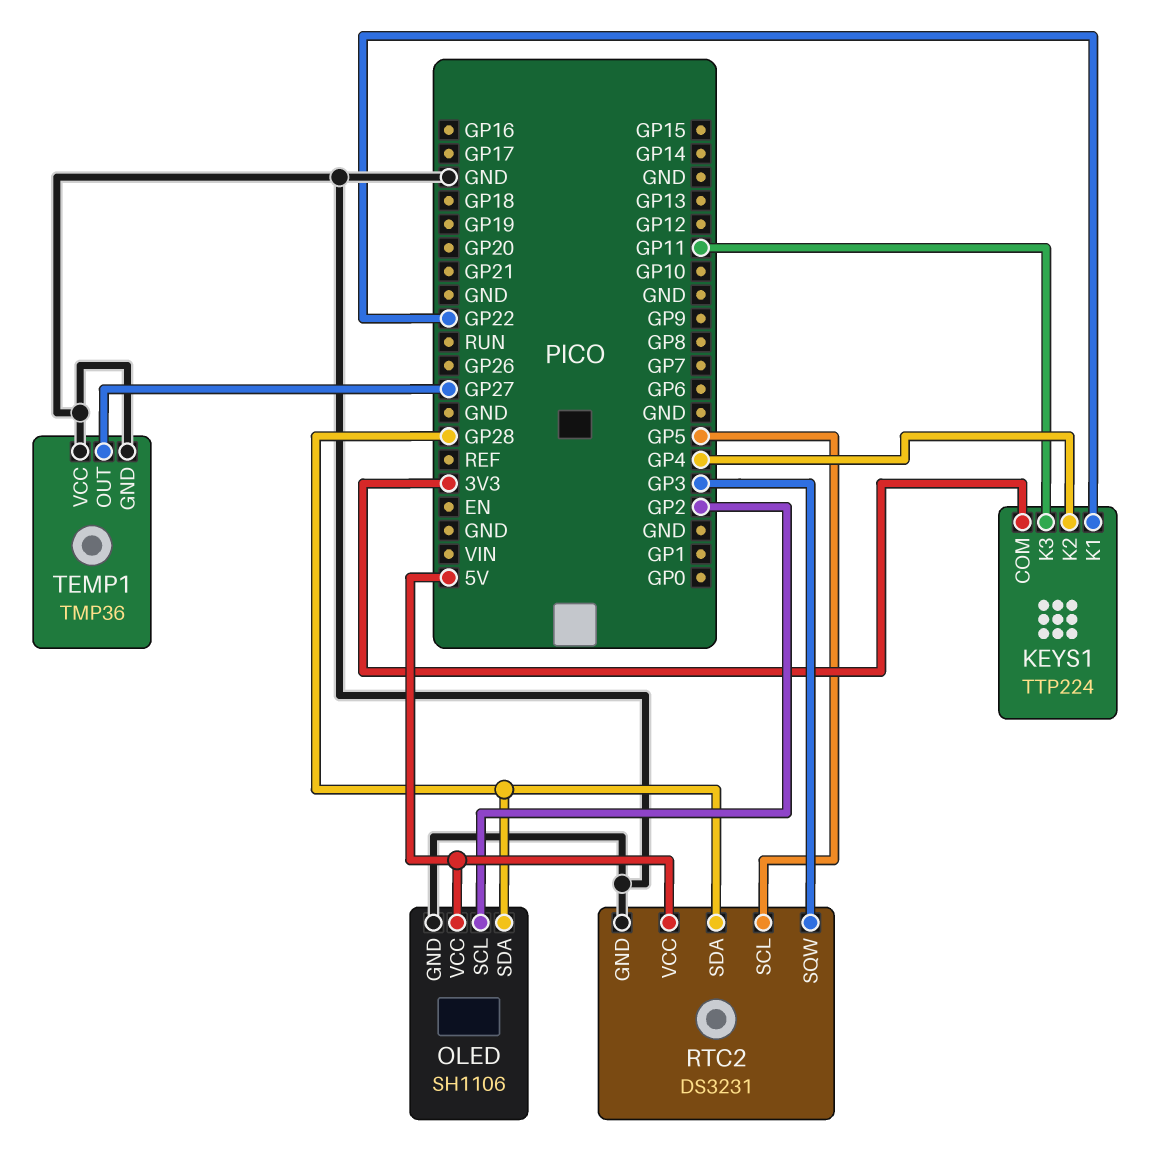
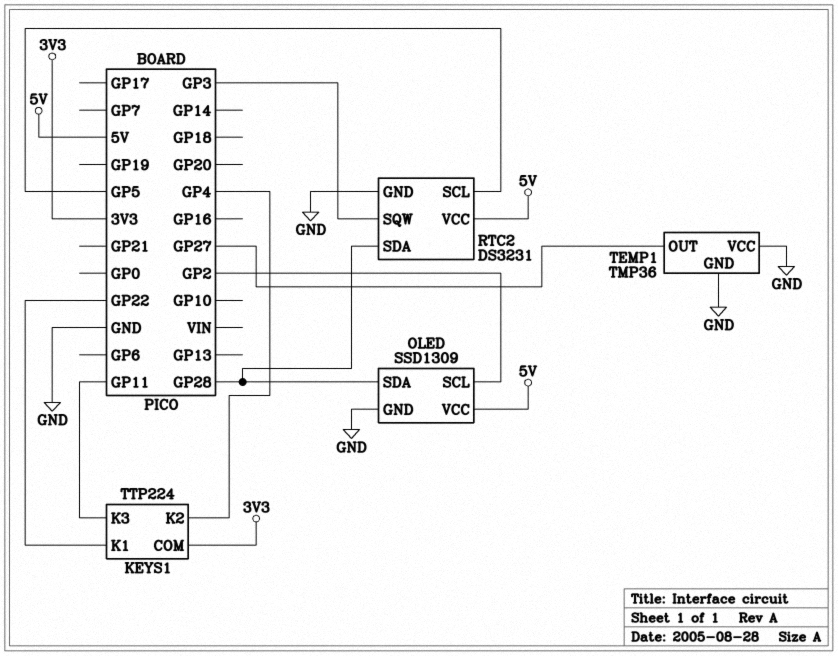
OLED: SH1106 -> SSD1309

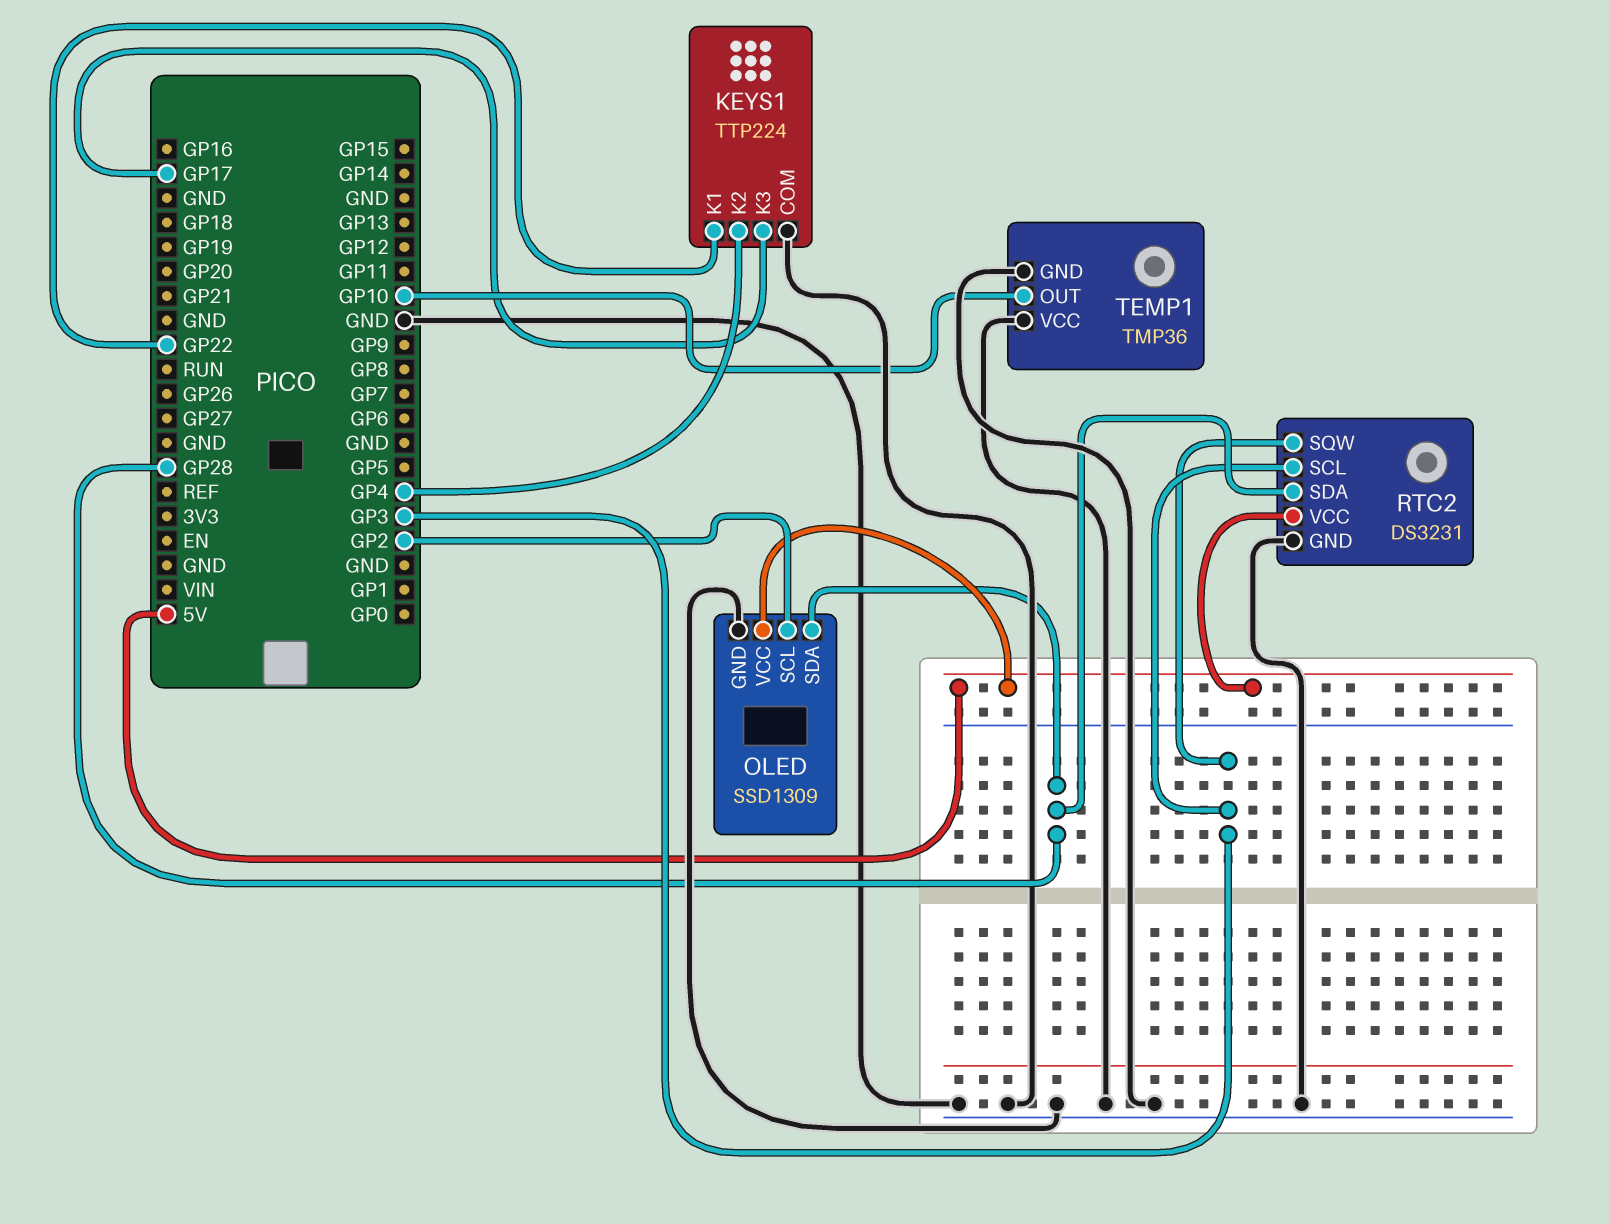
KEYS1 pin COM: 3V3 -> GND
KEYS1 pin K3: GP11 -> GP17
RTC2 pin SCL: GP5 -> GP3
TEMP1 pin OUT: GP27 -> GP10

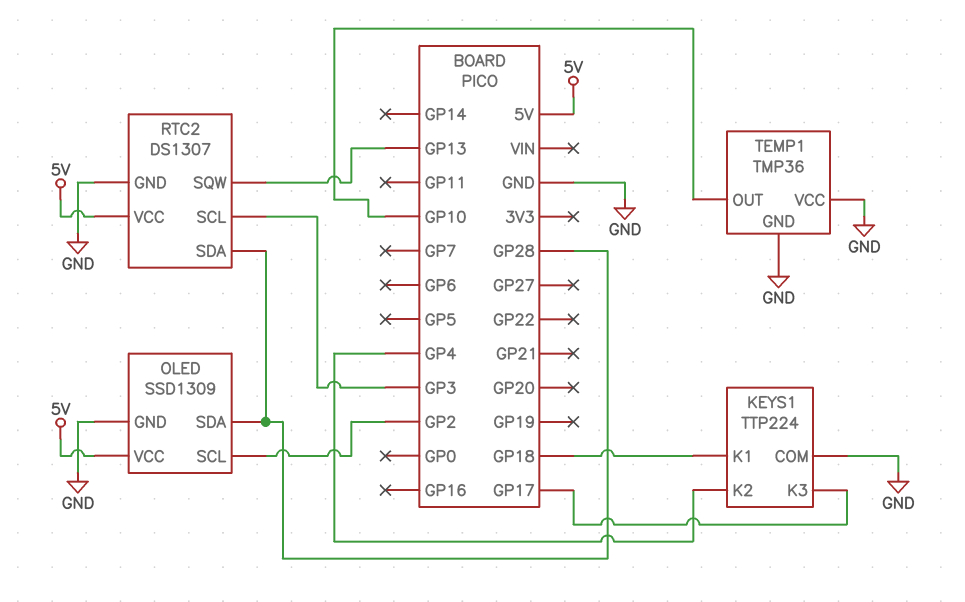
KEYS1 pin K1: GP22 -> GP18
RTC2: DS3231 -> DS1307
RTC2 pin SQW: GP3 -> GP13

